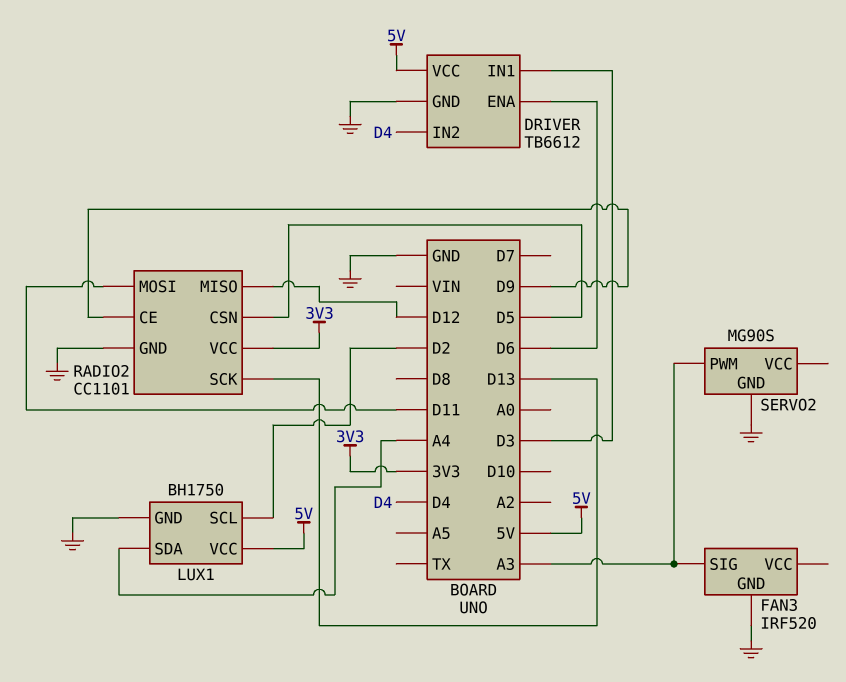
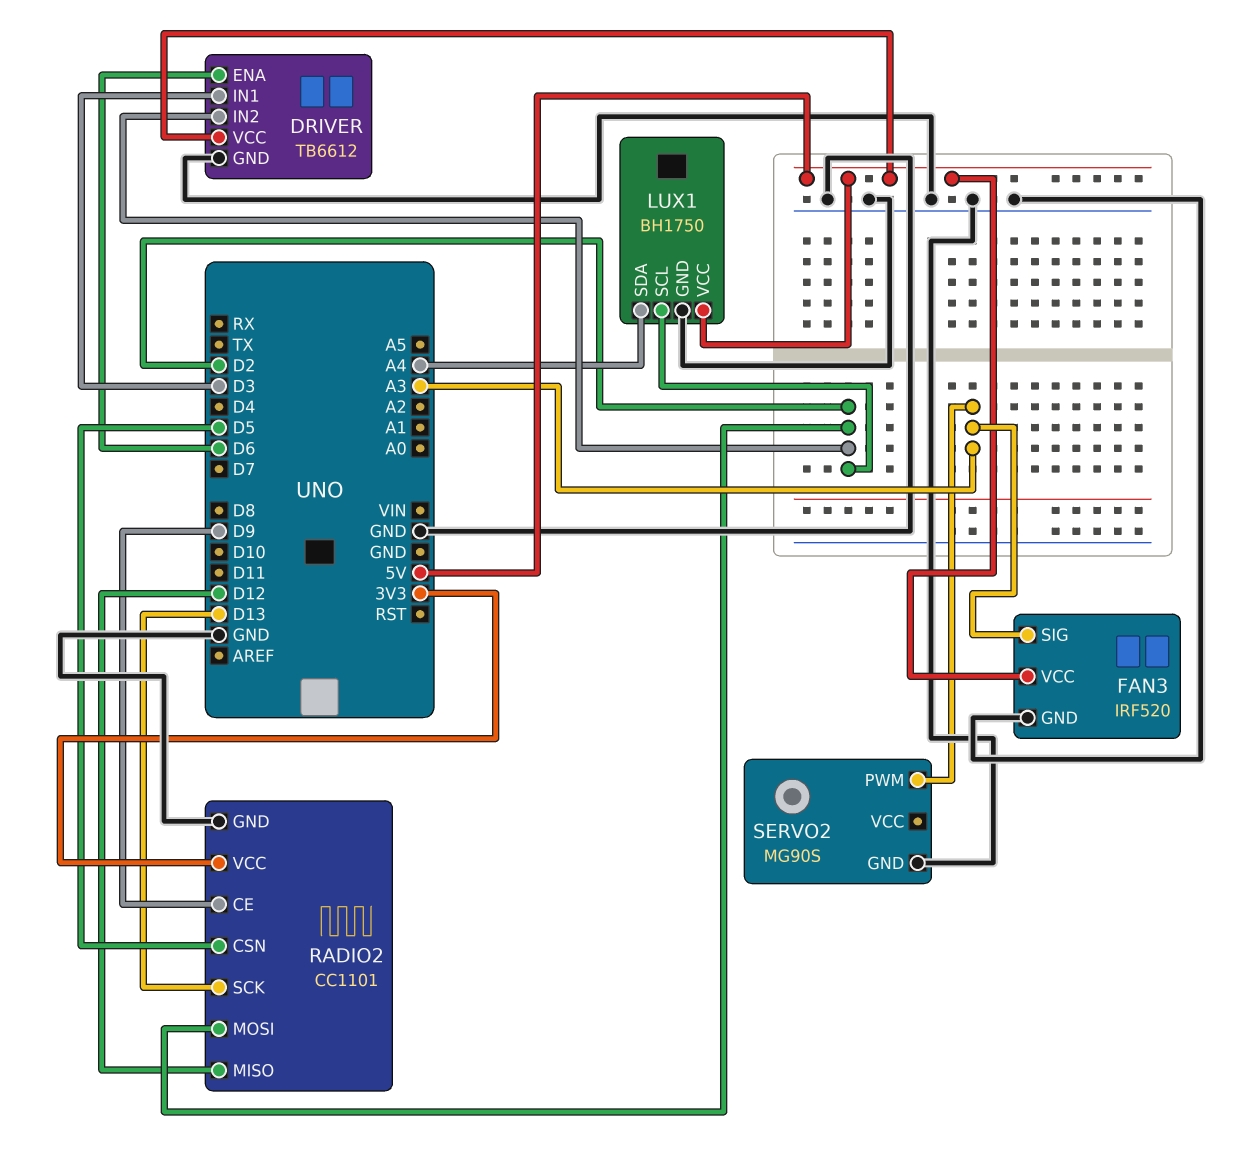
DRIVER pin IN2: D4 -> D2
FAN3 pin VCC: none -> 5V
RADIO2 pin MOSI: D11 -> D2

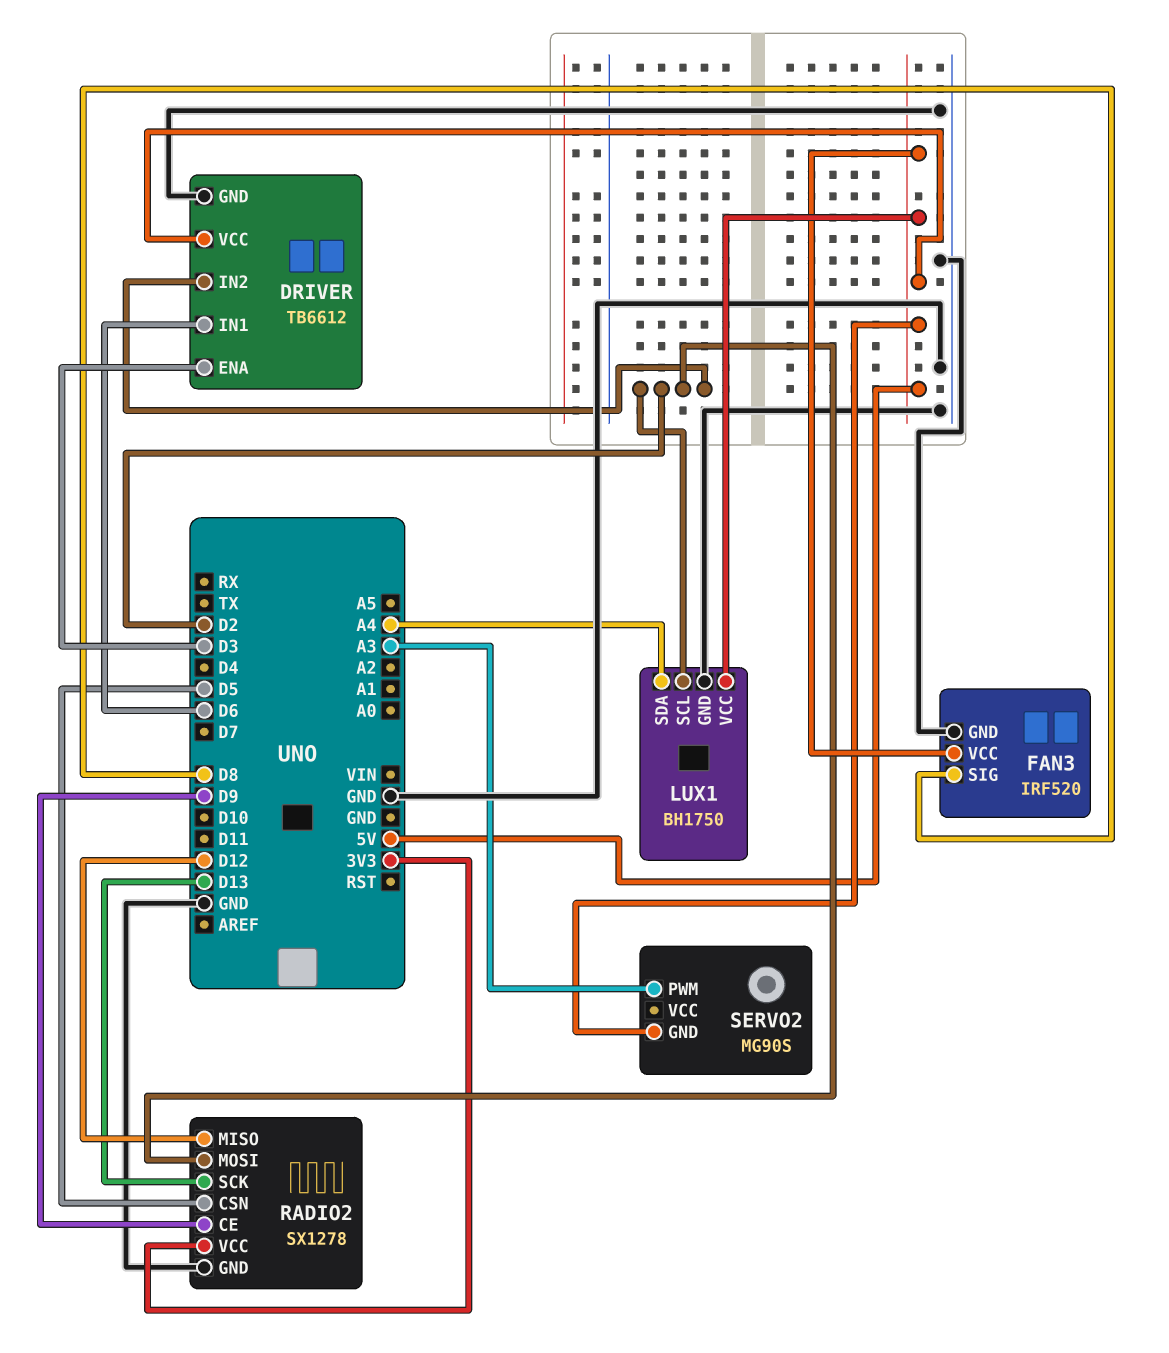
DRIVER pin ENA: D6 -> D3
DRIVER pin IN1: D3 -> D6
FAN3 pin SIG: A3 -> D8
RADIO2: CC1101 -> SX1278
SERVO2 pin GND: GND -> 5V

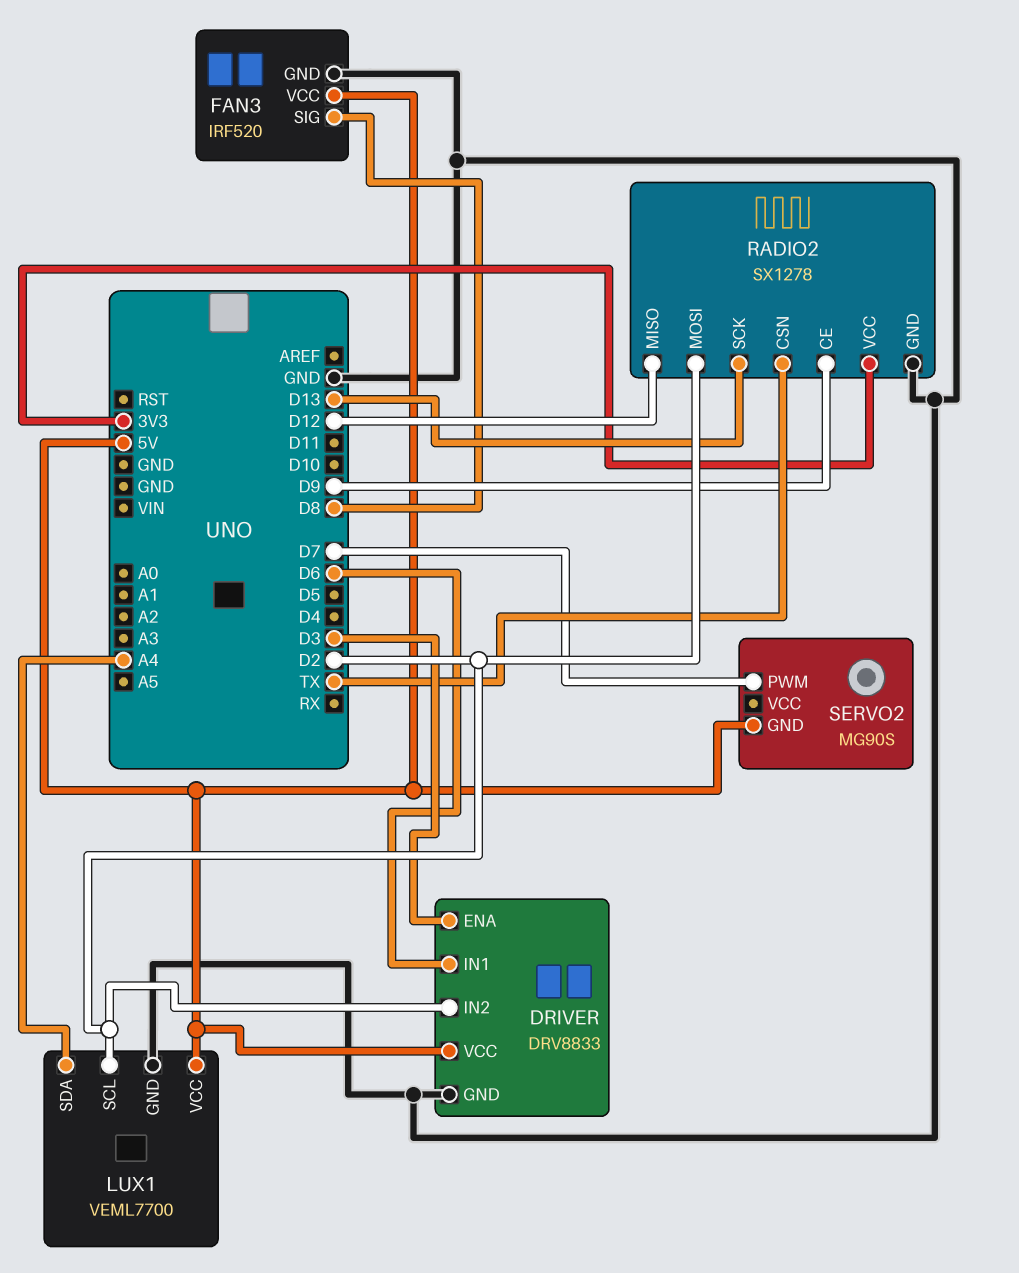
DRIVER: TB6612 -> DRV8833
LUX1: BH1750 -> VEML7700
RADIO2 pin CSN: D5 -> TX
SERVO2 pin PWM: A3 -> D7

